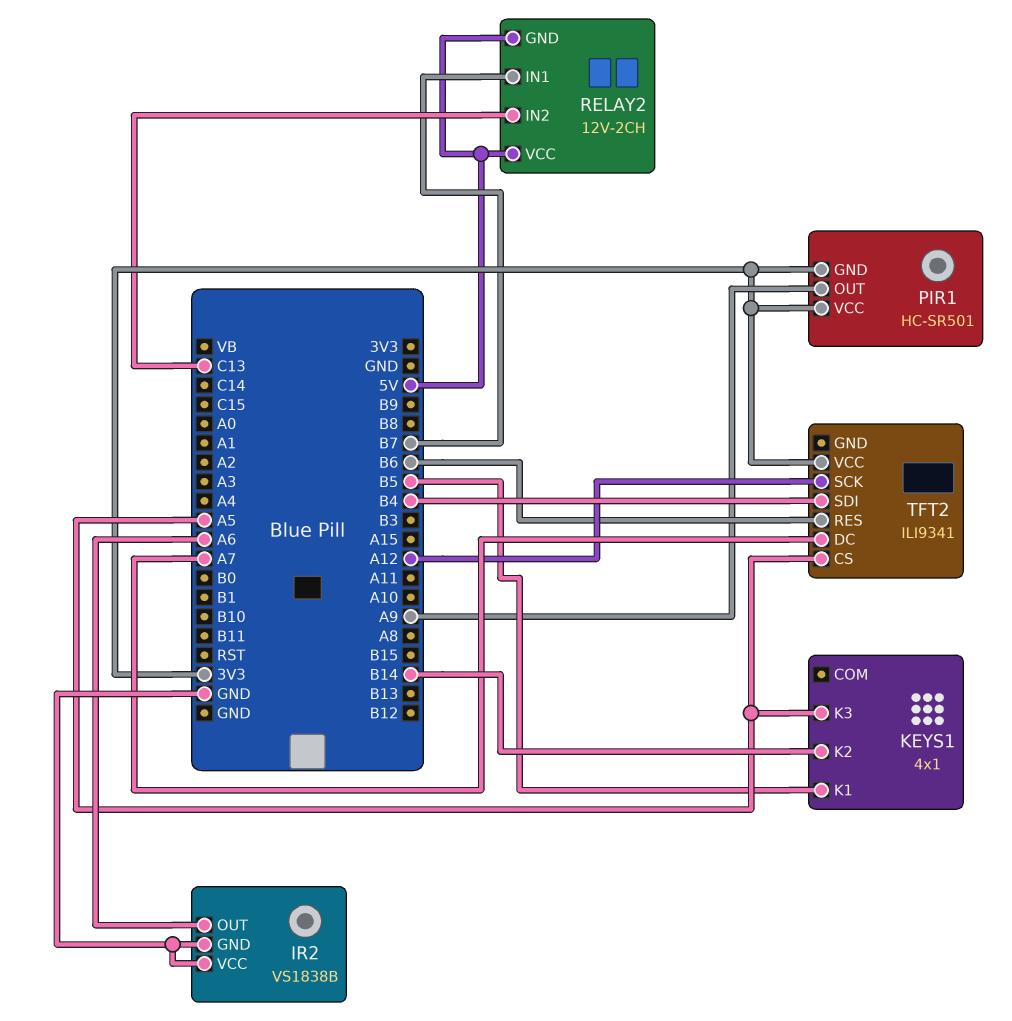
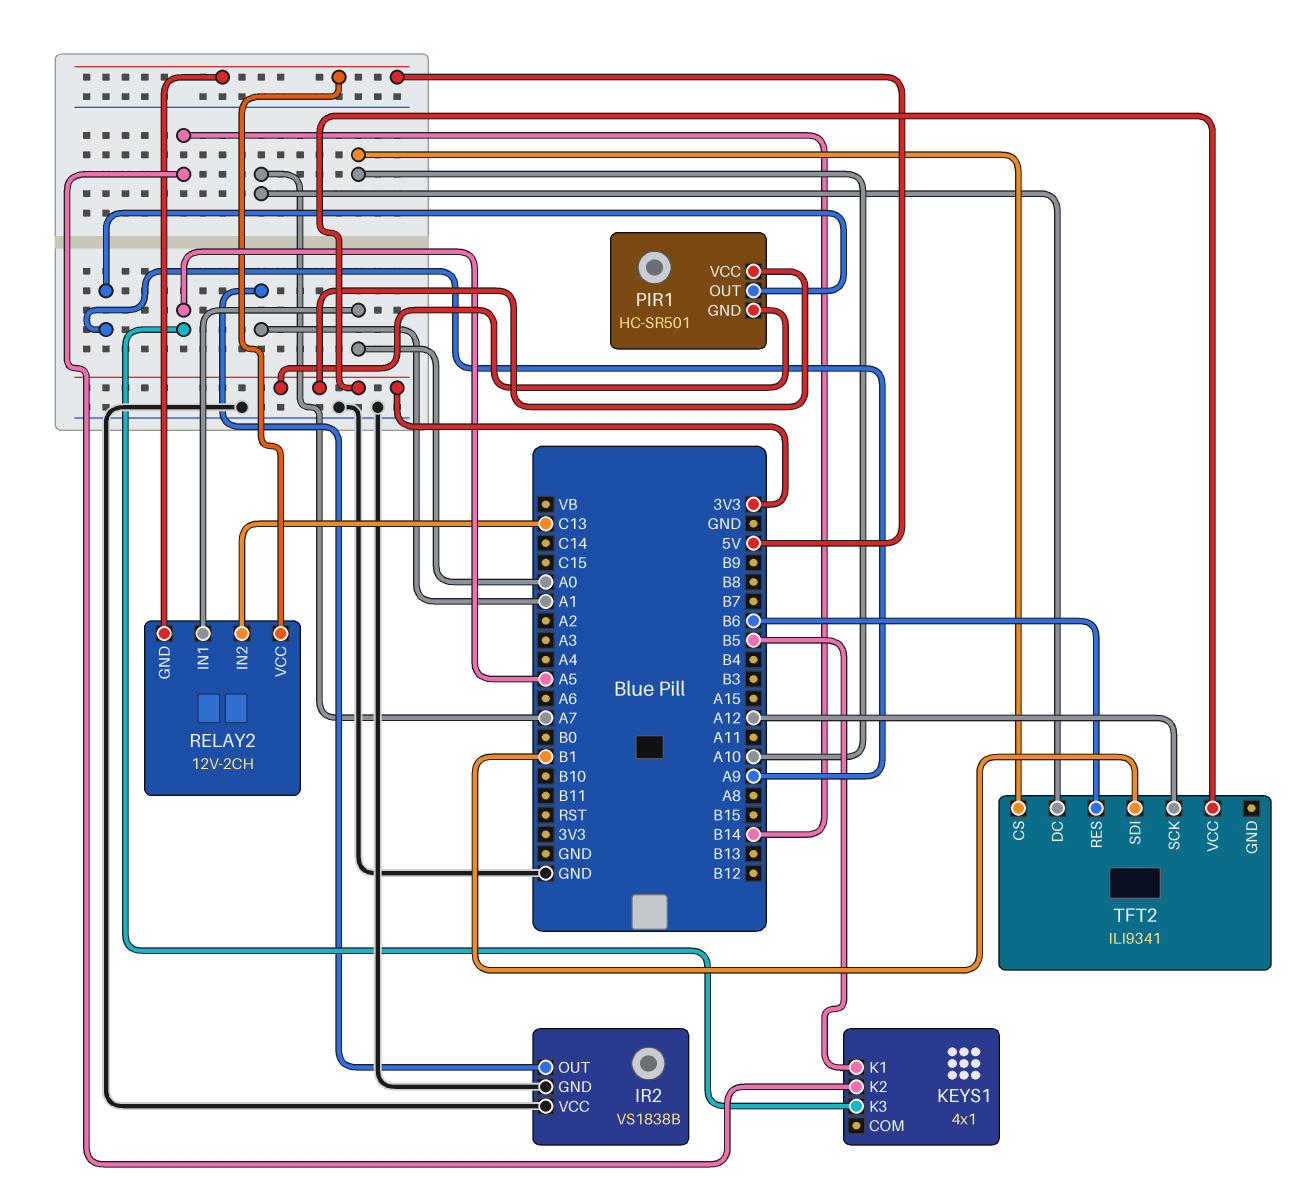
IR2 pin OUT: A6 -> A1
RELAY2 pin IN1: B7 -> A0
TFT2 pin CS: A5 -> A10
TFT2 pin SDI: B4 -> B1

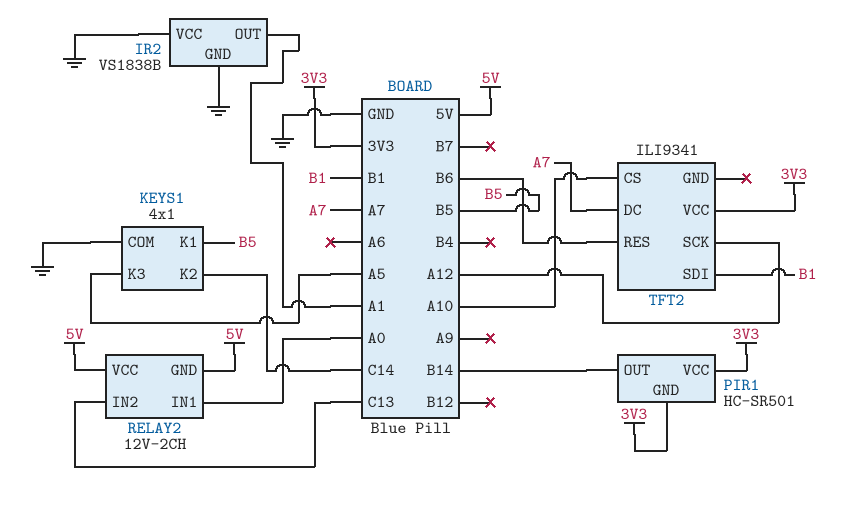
KEYS1 pin COM: none -> GND
KEYS1 pin K2: B14 -> C14
PIR1 pin OUT: A9 -> B14

